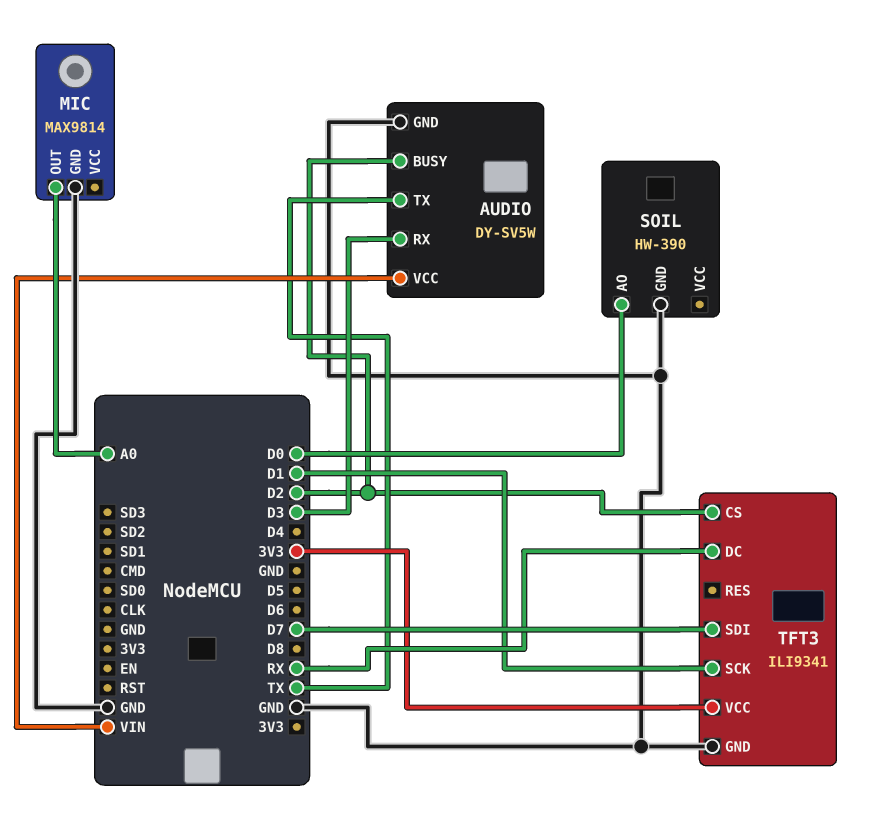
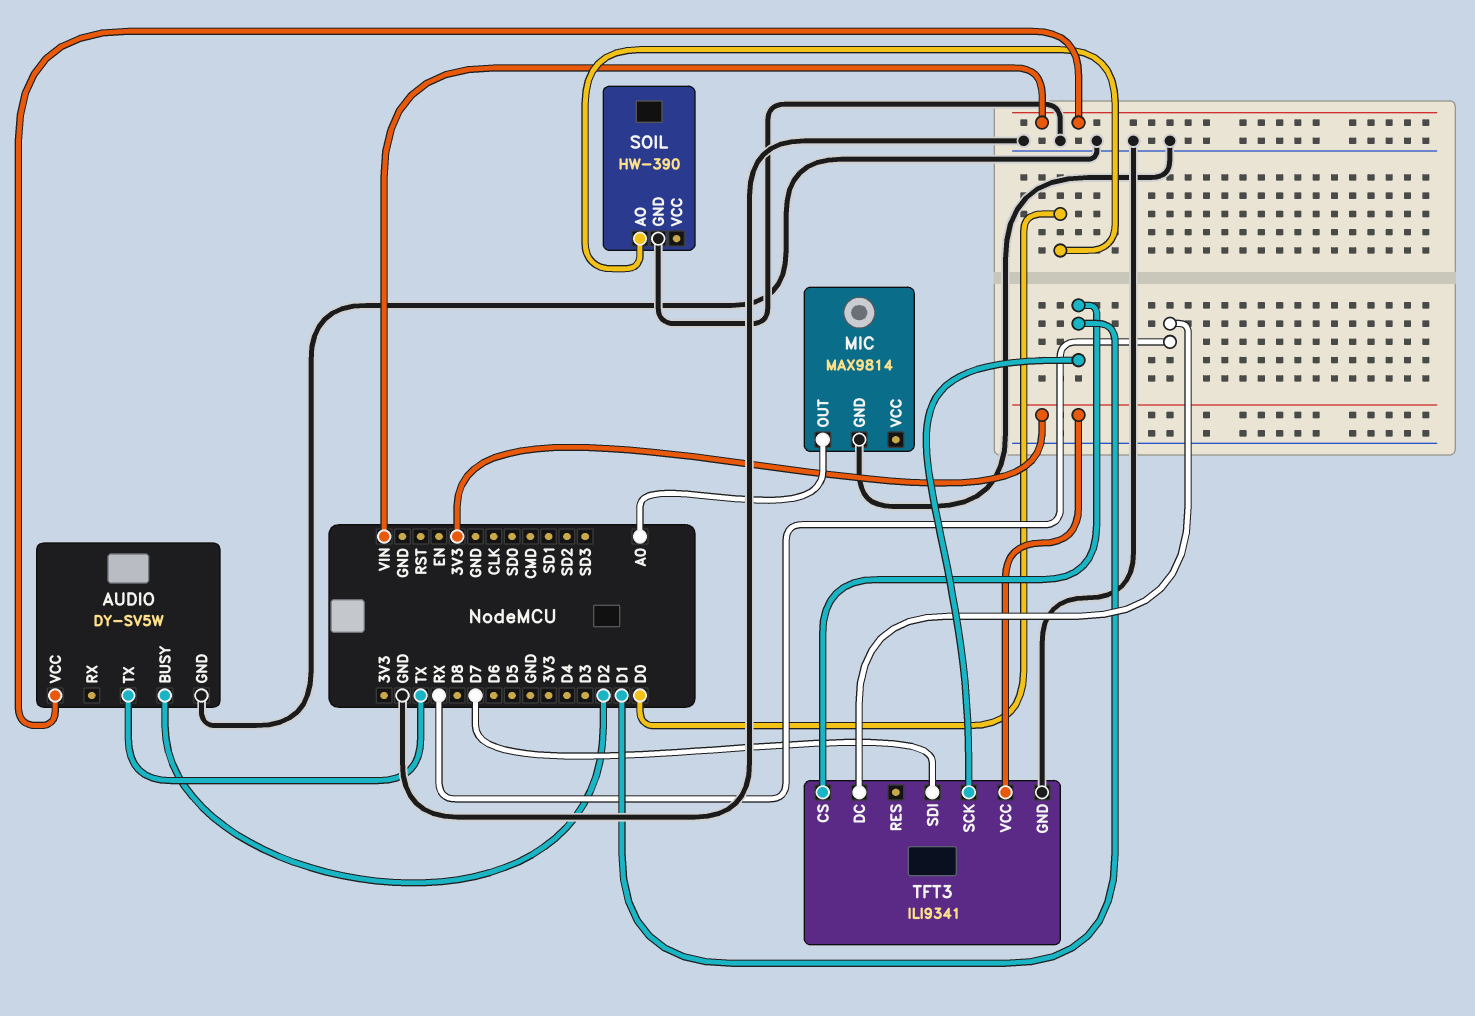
AUDIO pin RX: D3 -> none
TFT3 pin CS: D2 -> D1

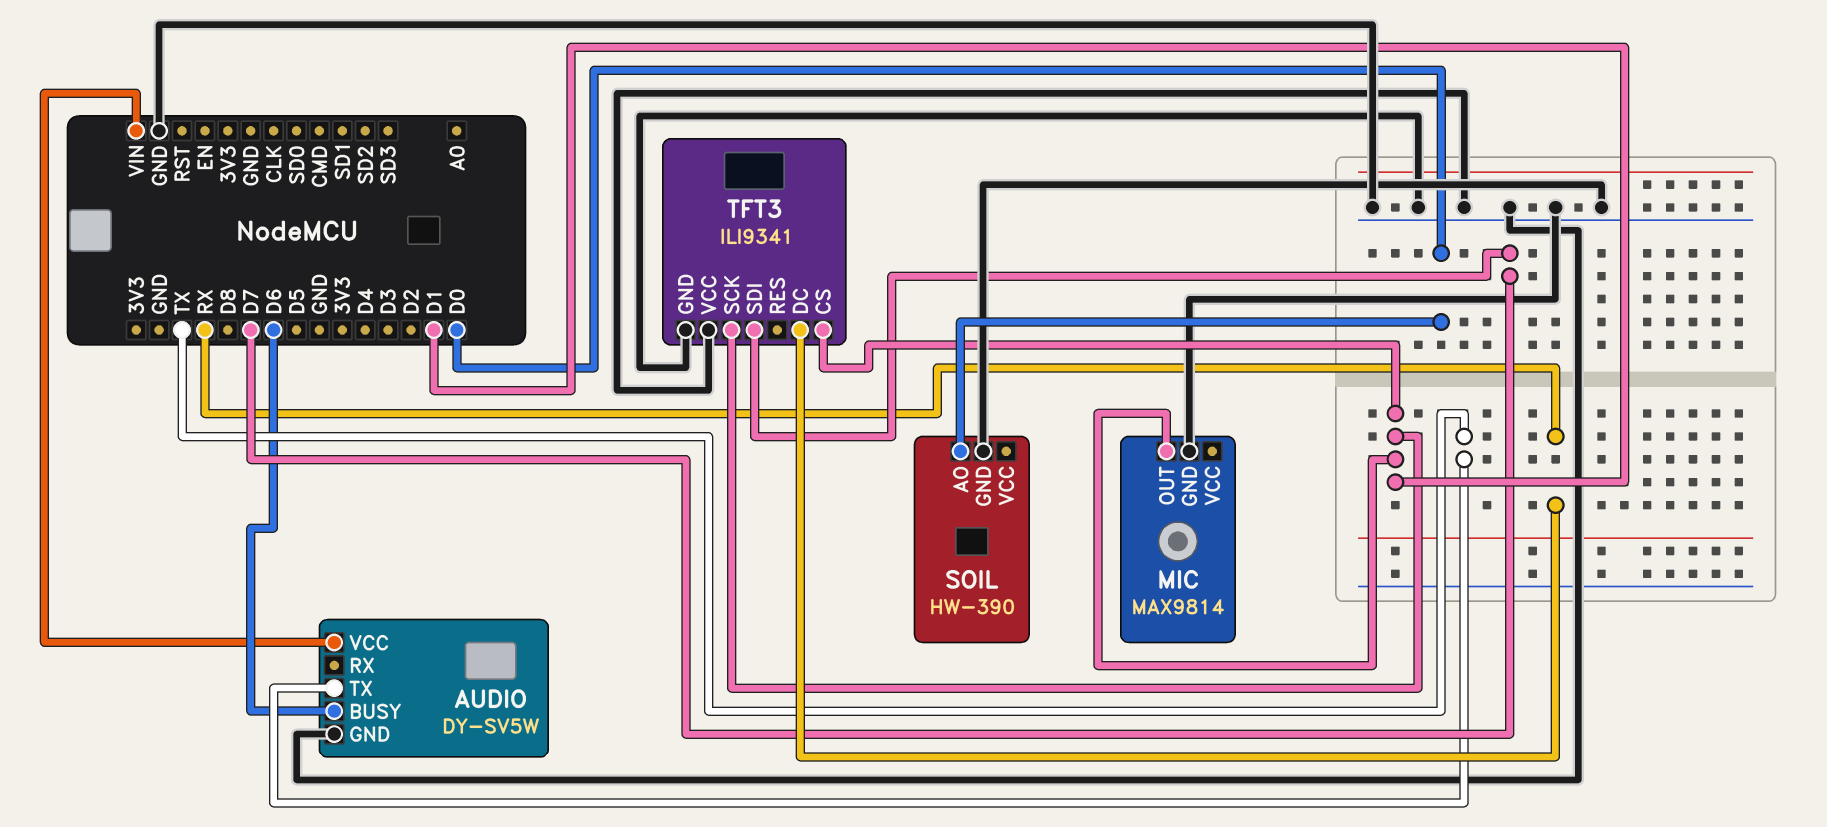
AUDIO pin BUSY: D2 -> D6
MIC pin OUT: A0 -> D1
TFT3 pin VCC: 3V3 -> GND

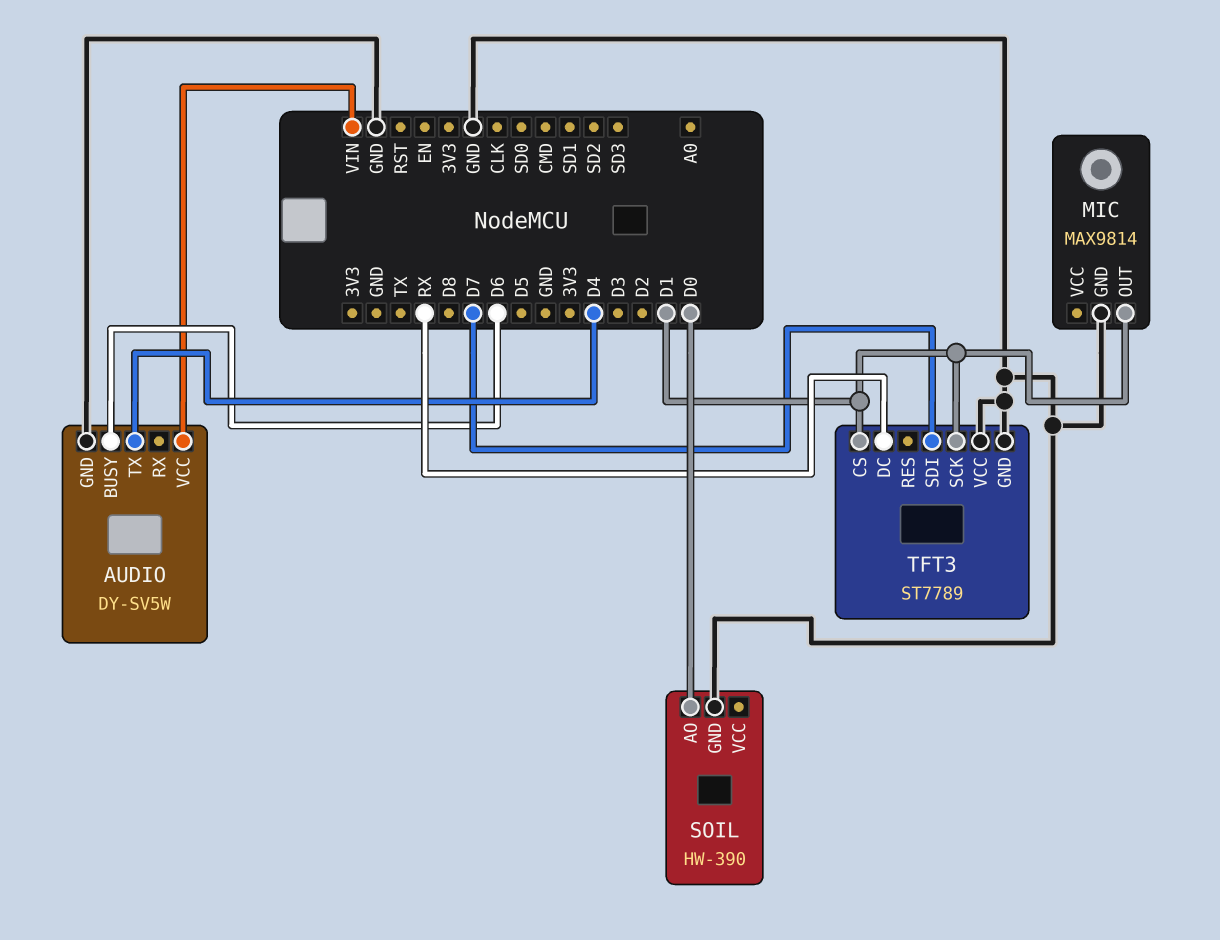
AUDIO pin TX: TX -> D4
TFT3: ILI9341 -> ST7789

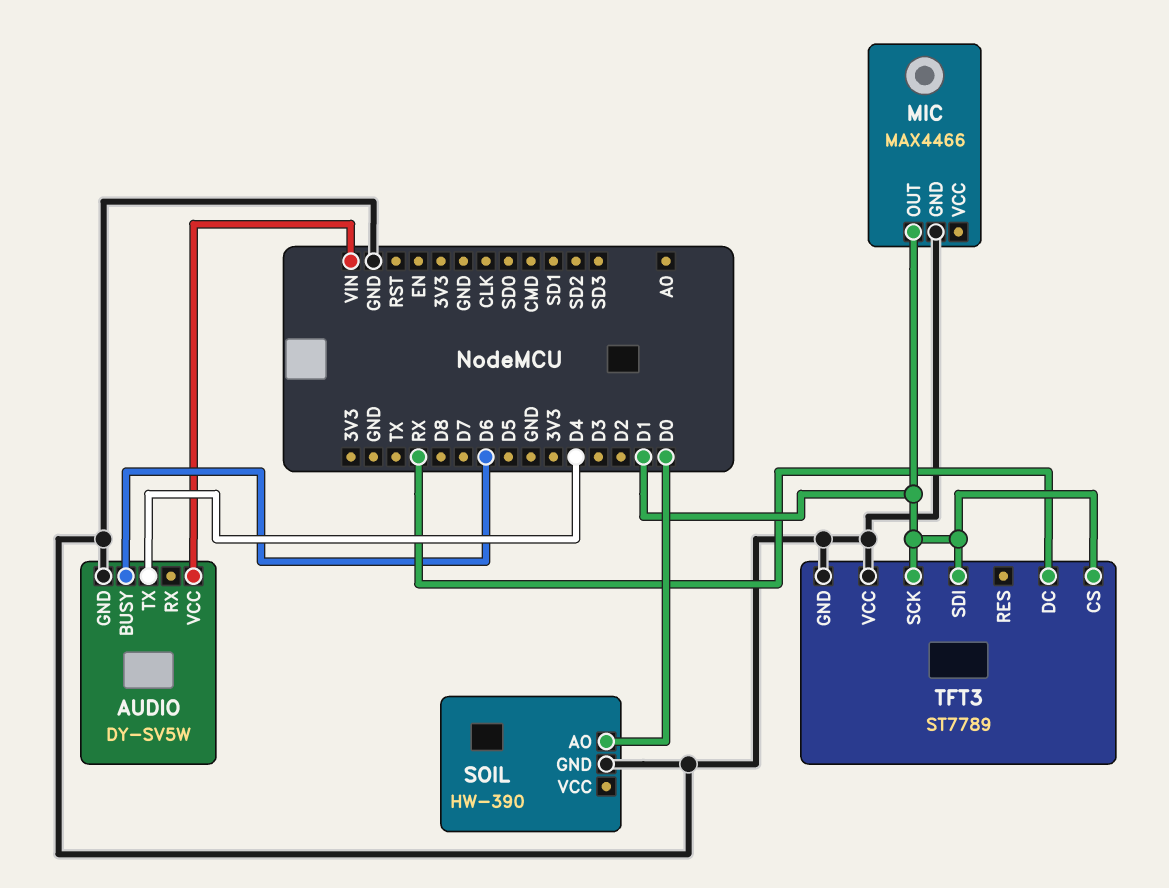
MIC: MAX9814 -> MAX4466
TFT3 pin SDI: D7 -> D1

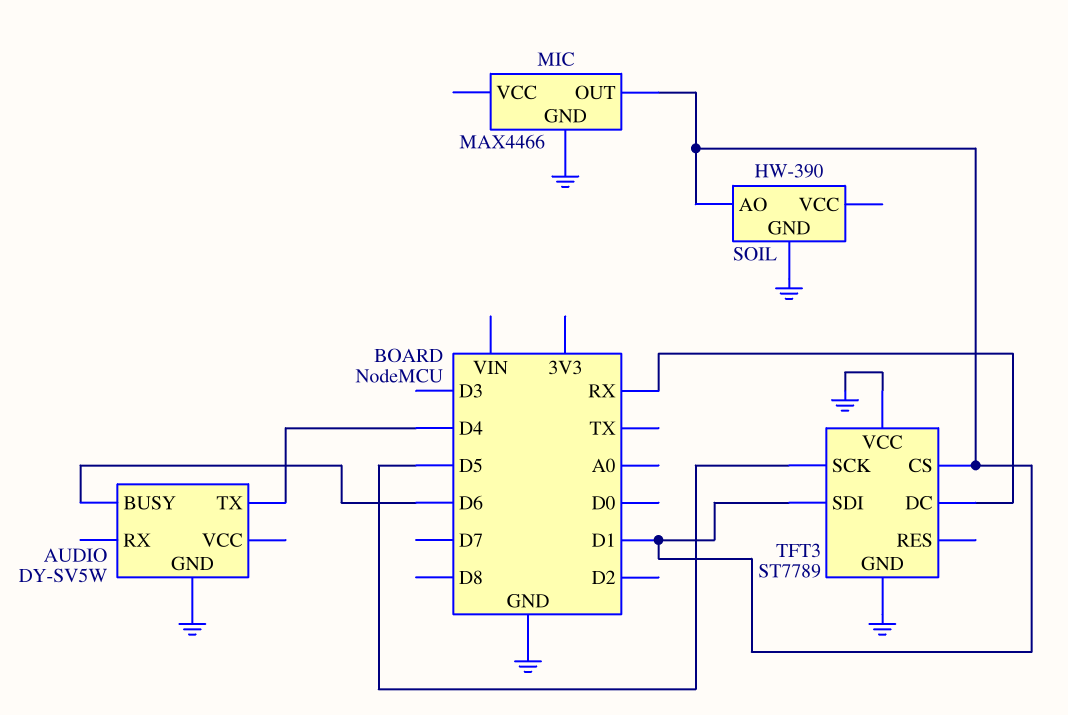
AUDIO pin VCC: VIN -> none
SOIL pin AO: D0 -> D1
TFT3 pin SCK: D1 -> D5

